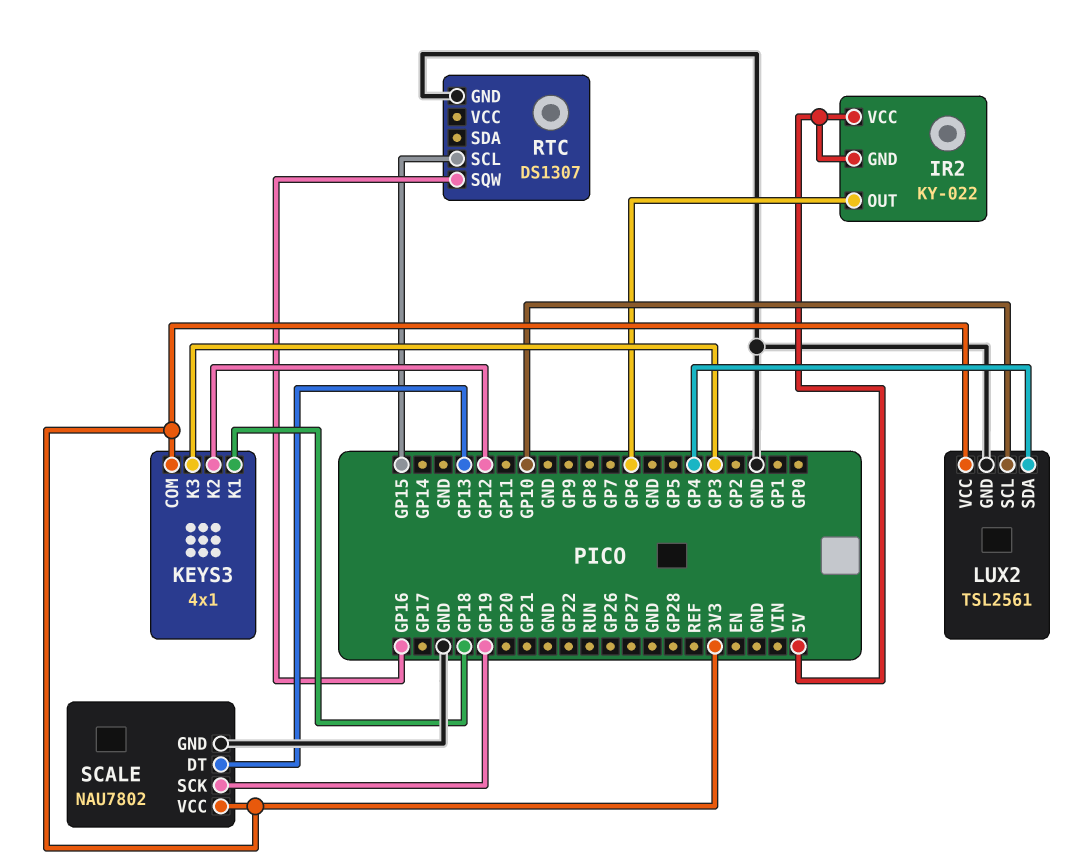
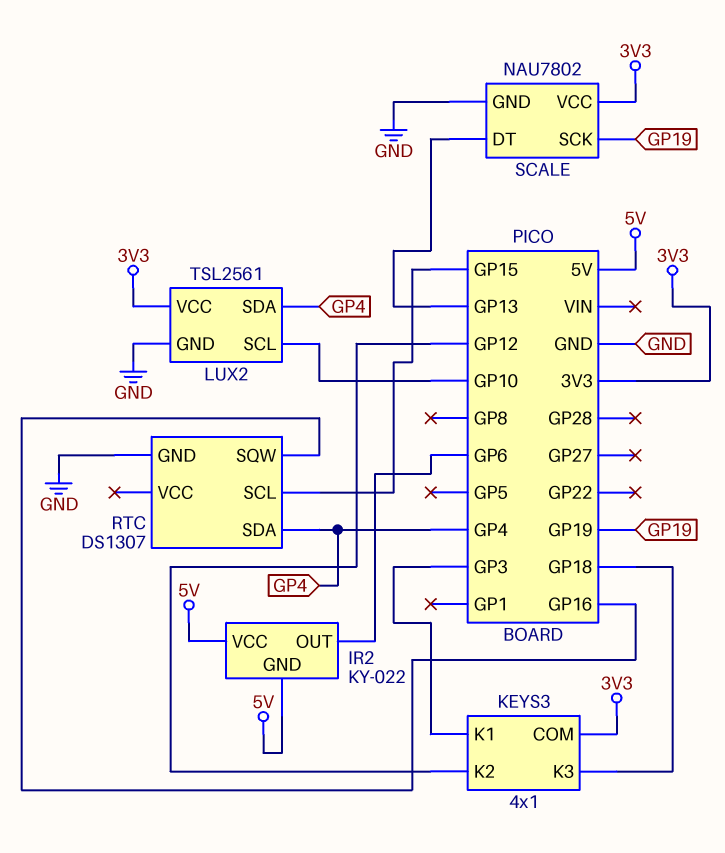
KEYS3 pin K1: GP18 -> GP3
KEYS3 pin K3: GP3 -> GP18
RTC pin SDA: none -> GP4

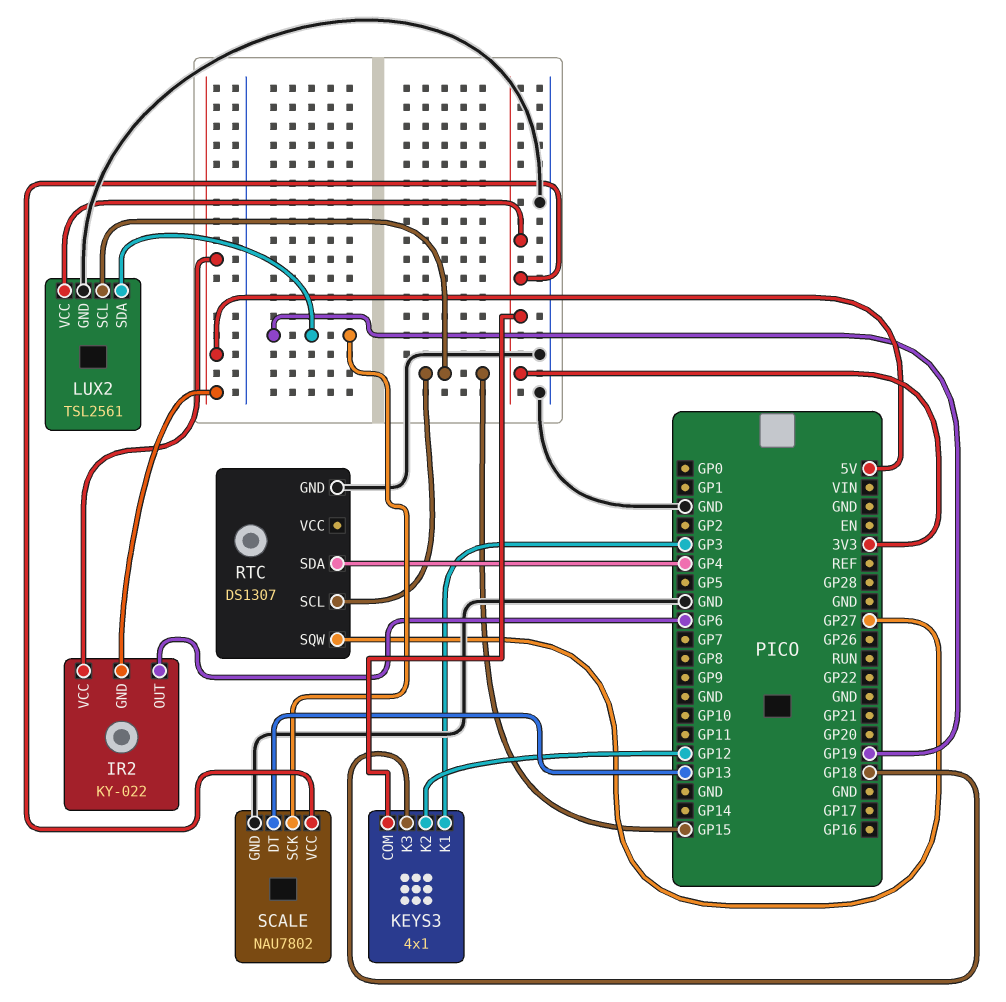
LUX2 pin SCL: GP10 -> GP15
LUX2 pin SDA: GP4 -> GP19
RTC pin SQW: GP16 -> GP27

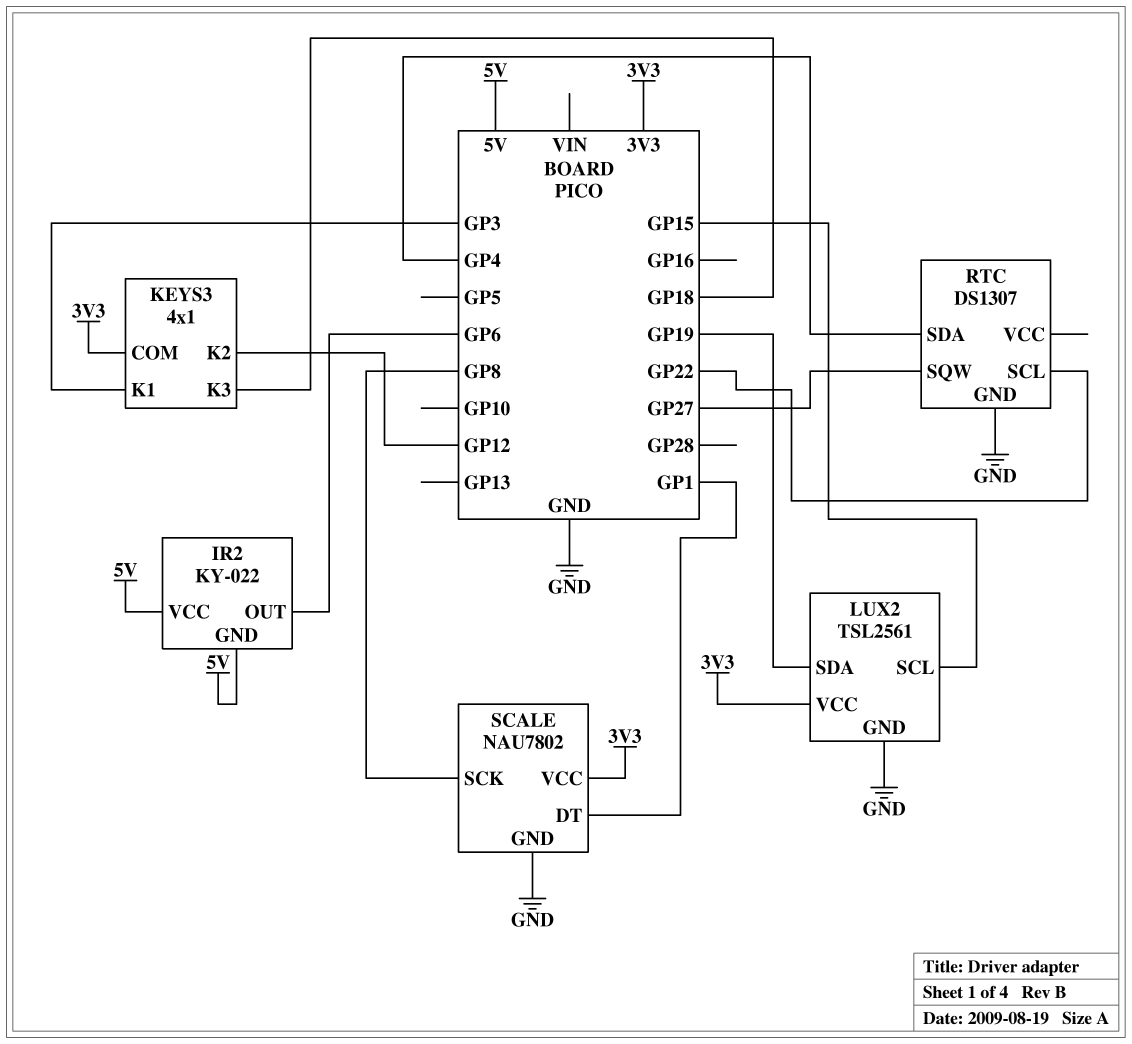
RTC pin SCL: GP15 -> GP22
SCALE pin DT: GP13 -> GP1
SCALE pin SCK: GP19 -> GP8

